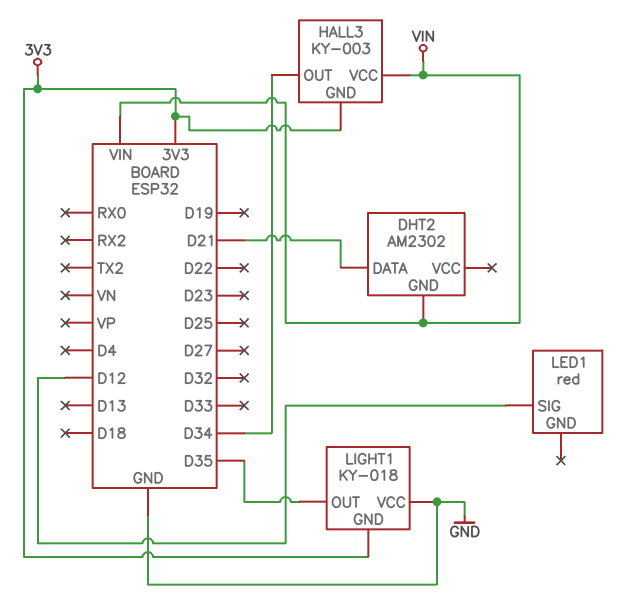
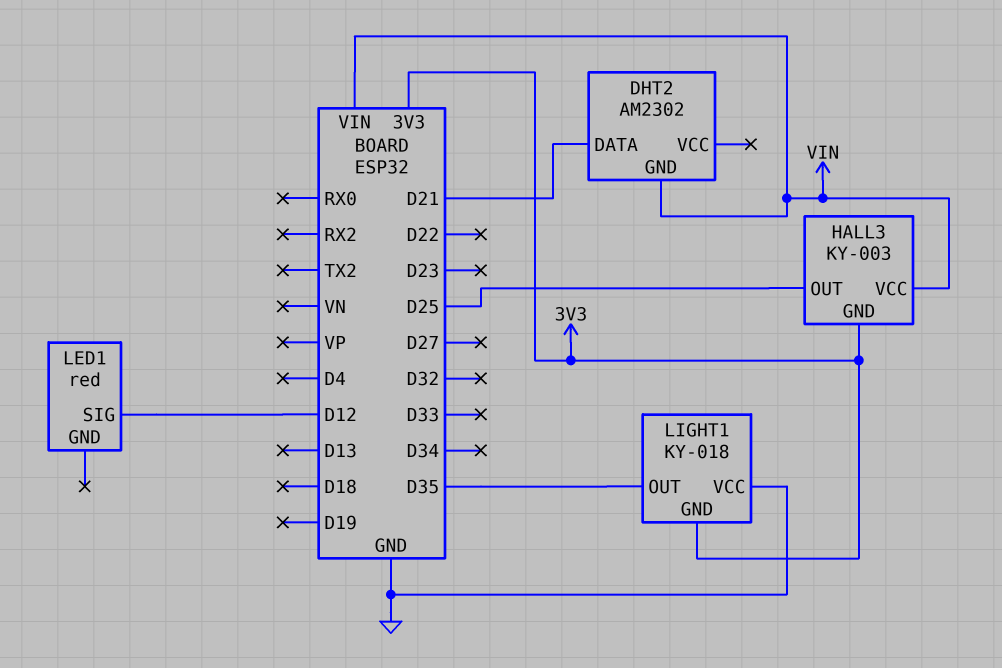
HALL3 pin OUT: D34 -> D25

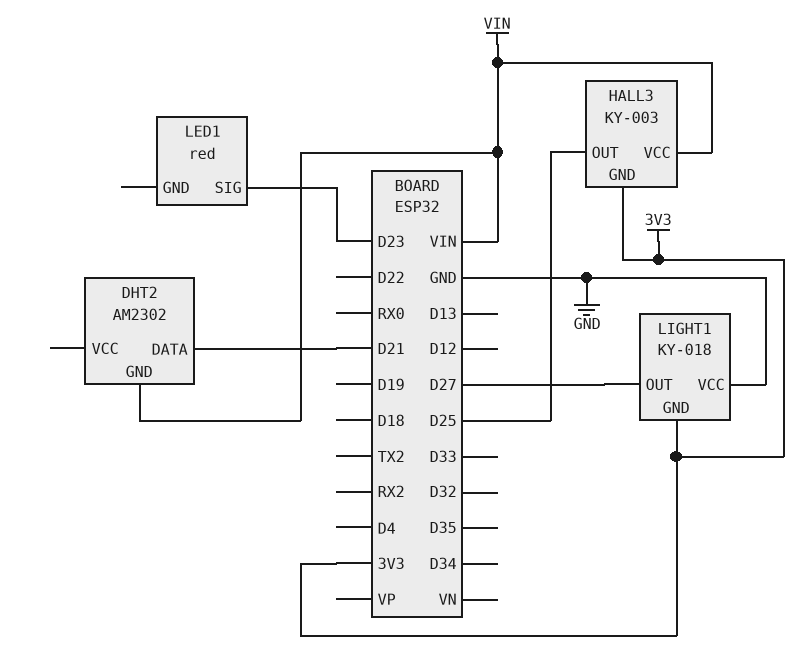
LED1 pin SIG: D12 -> D23
LIGHT1 pin OUT: D35 -> D27

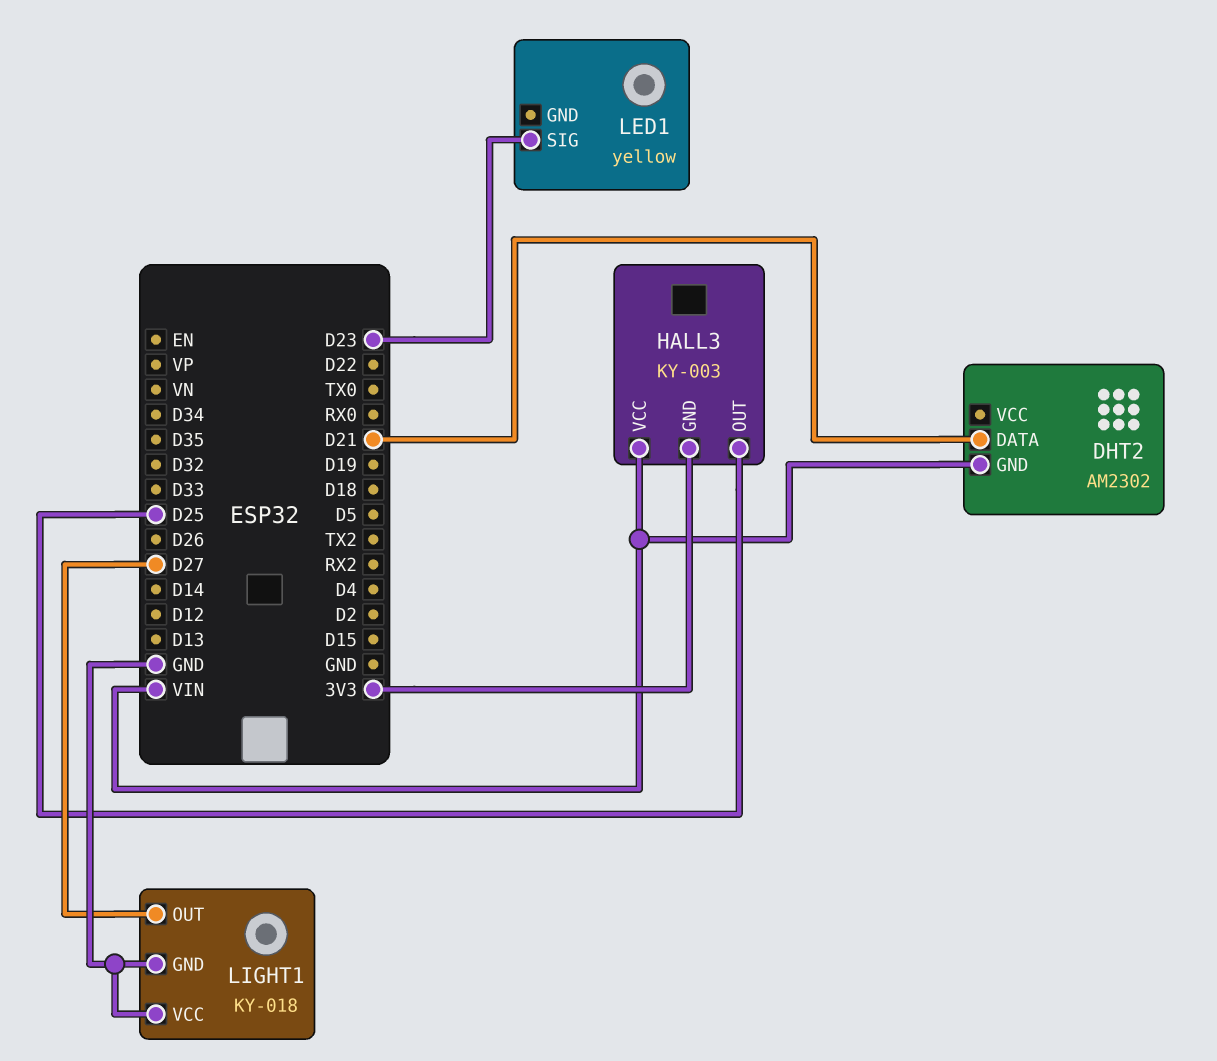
LED1: red -> yellow
LIGHT1 pin GND: 3V3 -> GND

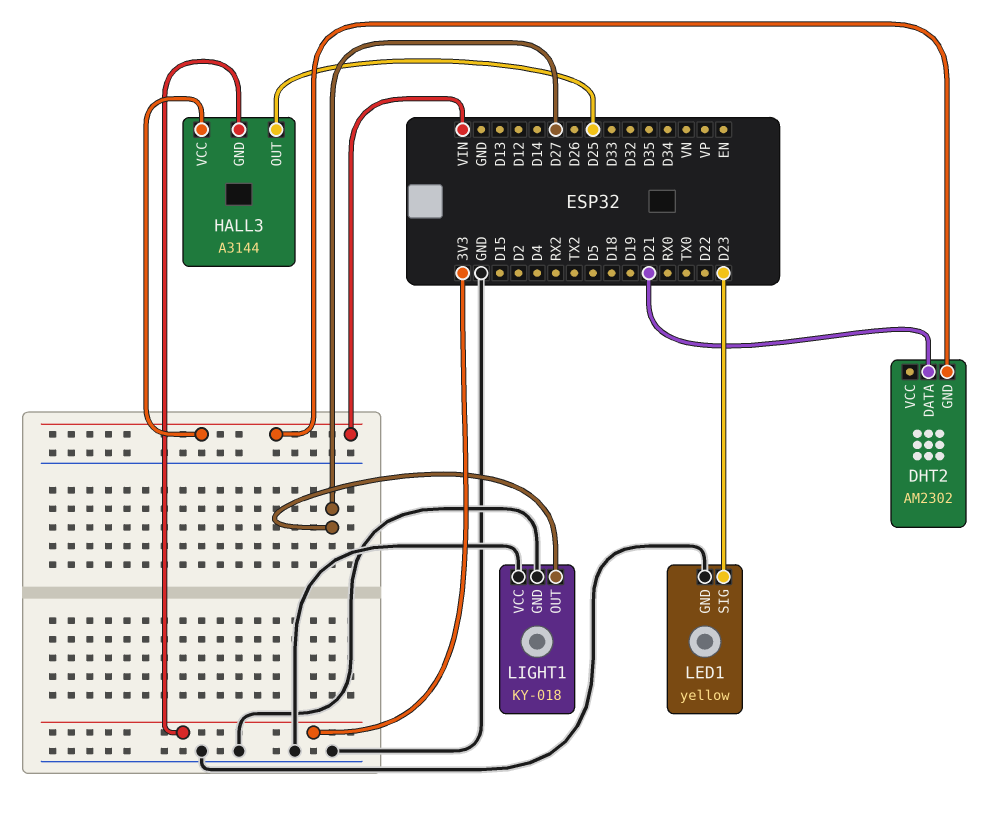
HALL3: KY-003 -> A3144
LED1 pin GND: none -> GND

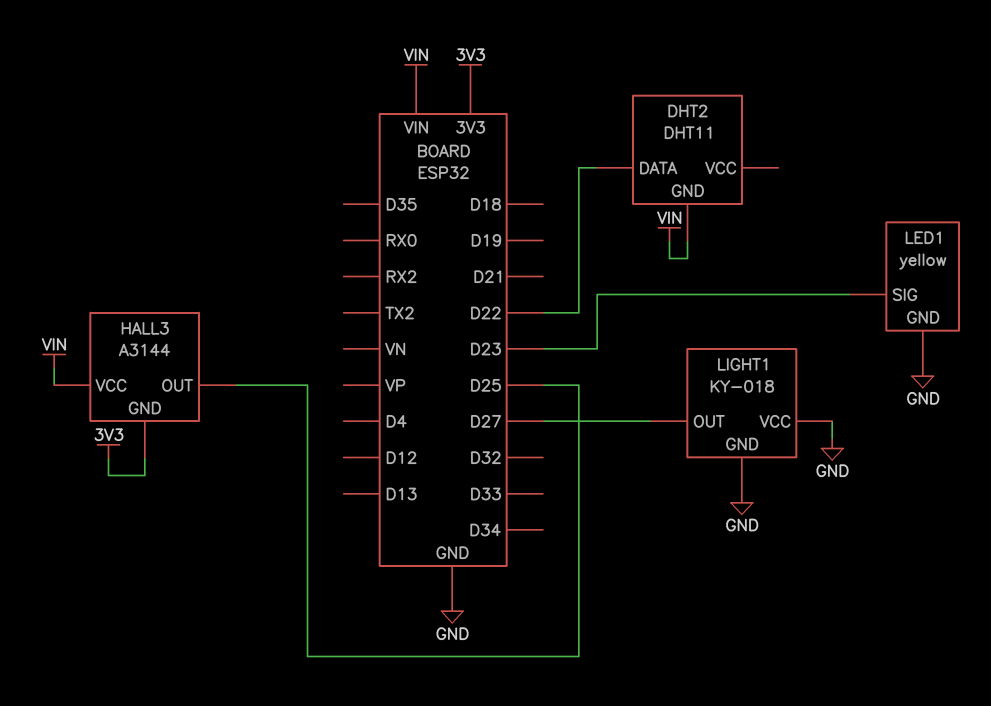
DHT2: AM2302 -> DHT11
DHT2 pin DATA: D21 -> D22

